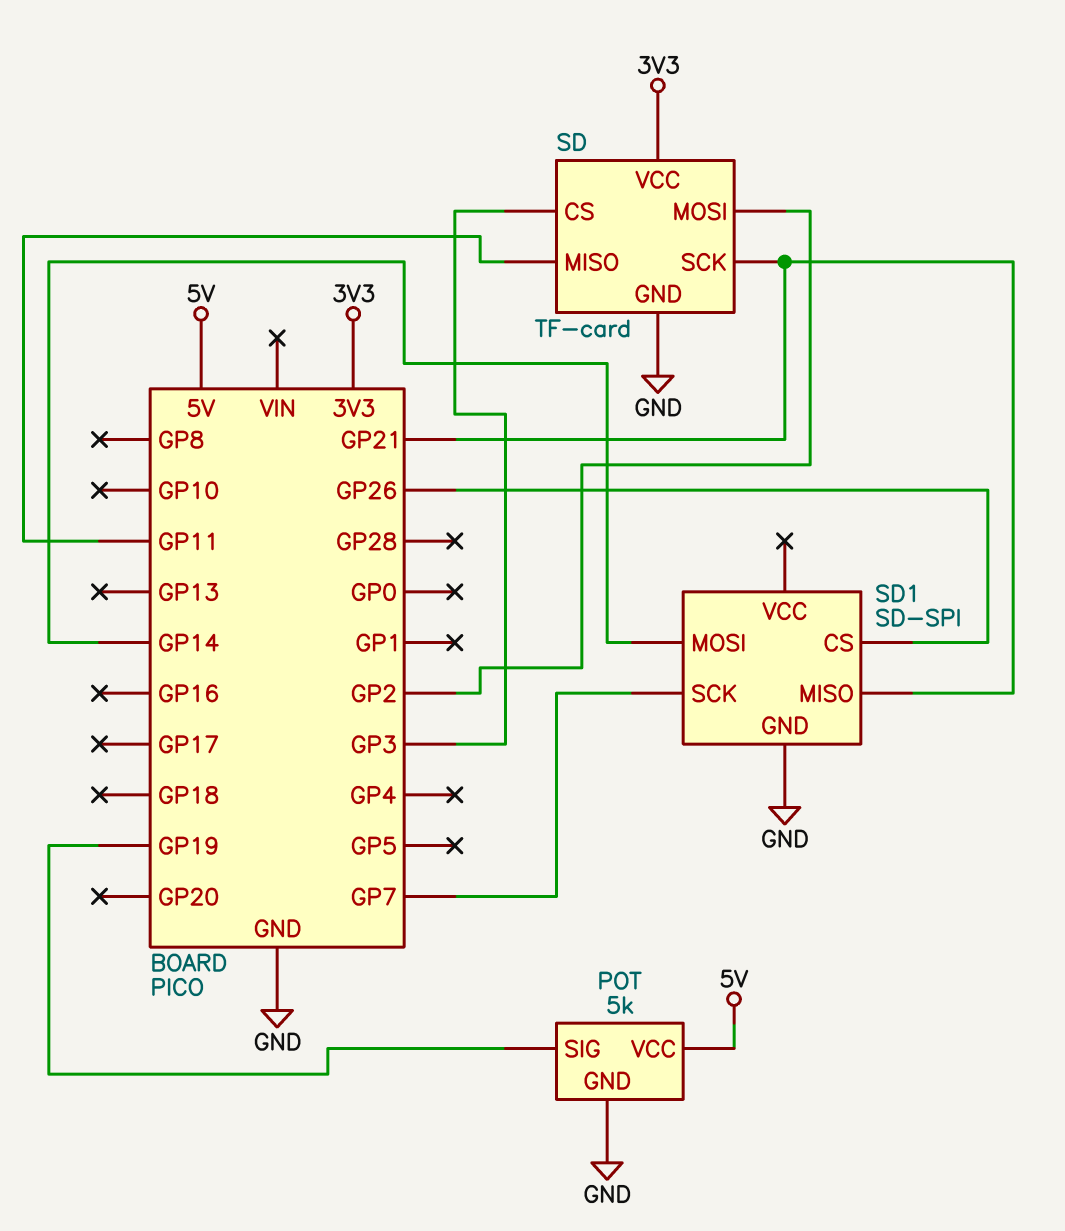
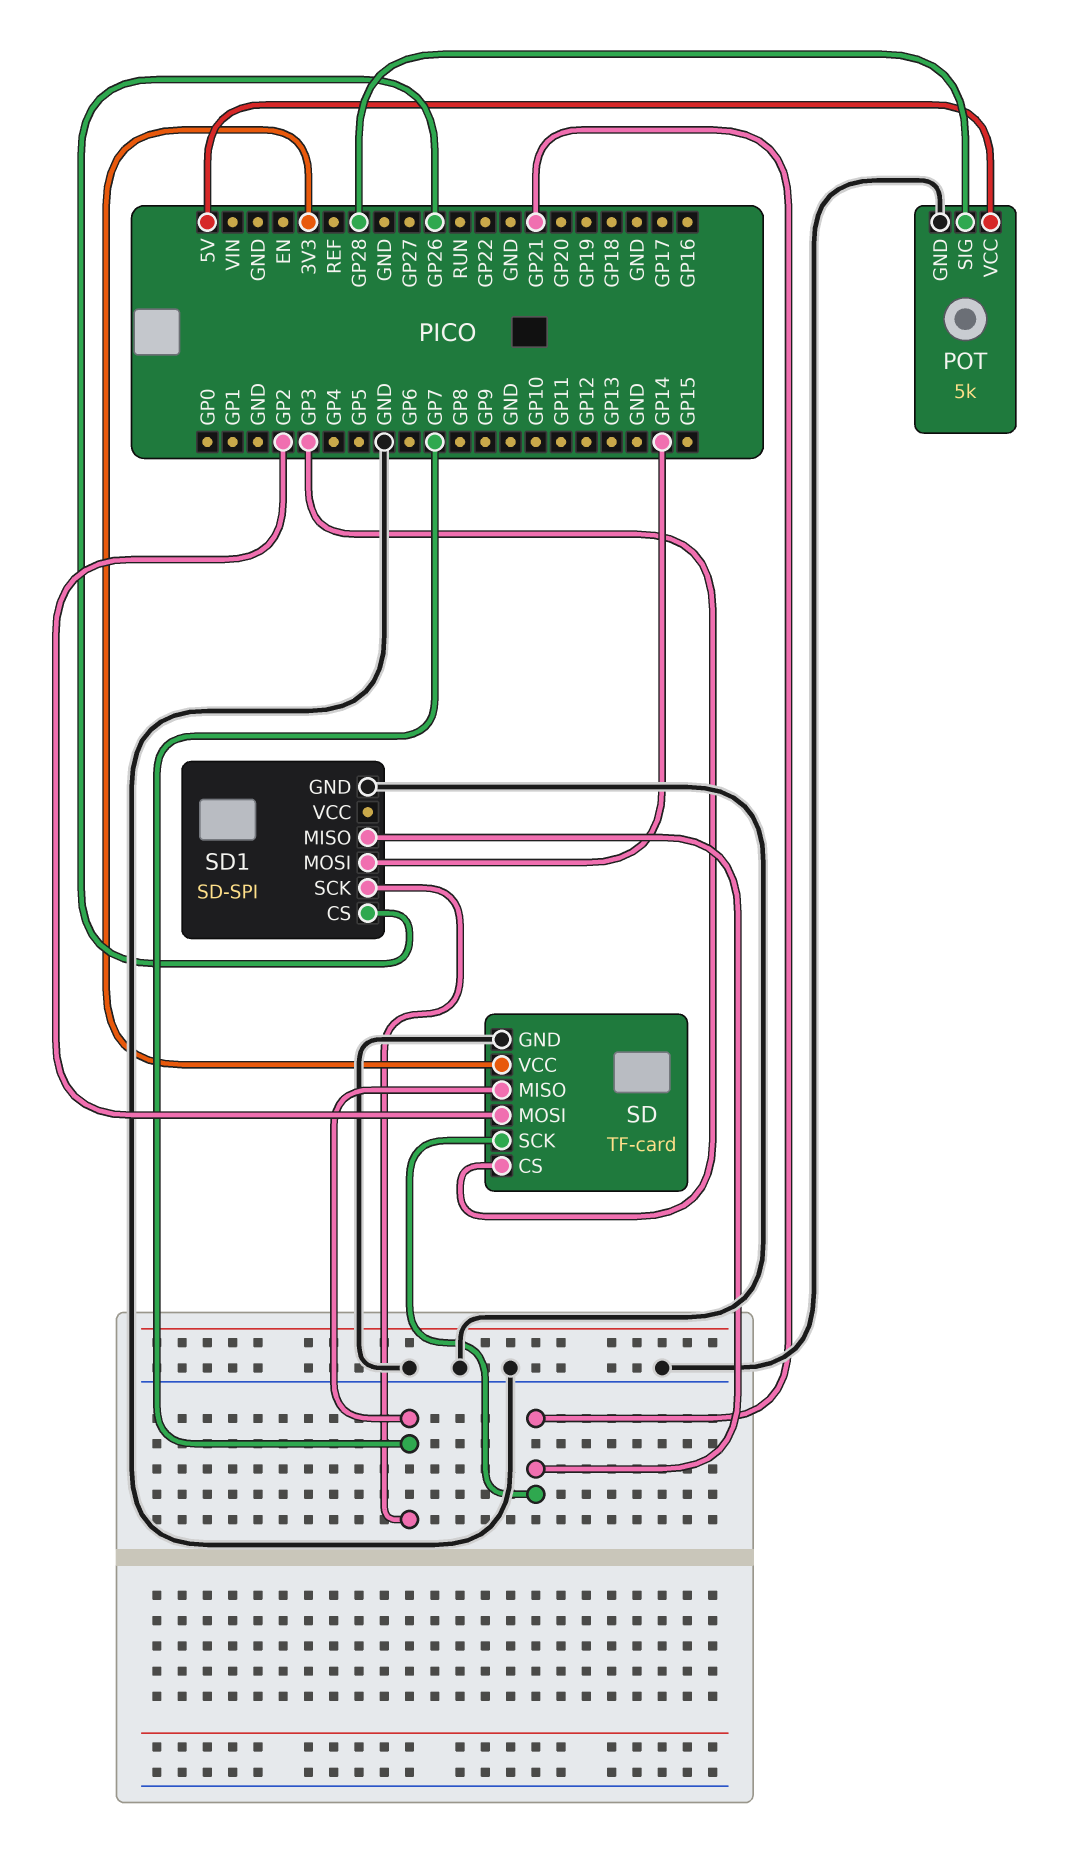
POT pin SIG: GP19 -> GP28
SD pin MISO: GP11 -> GP7

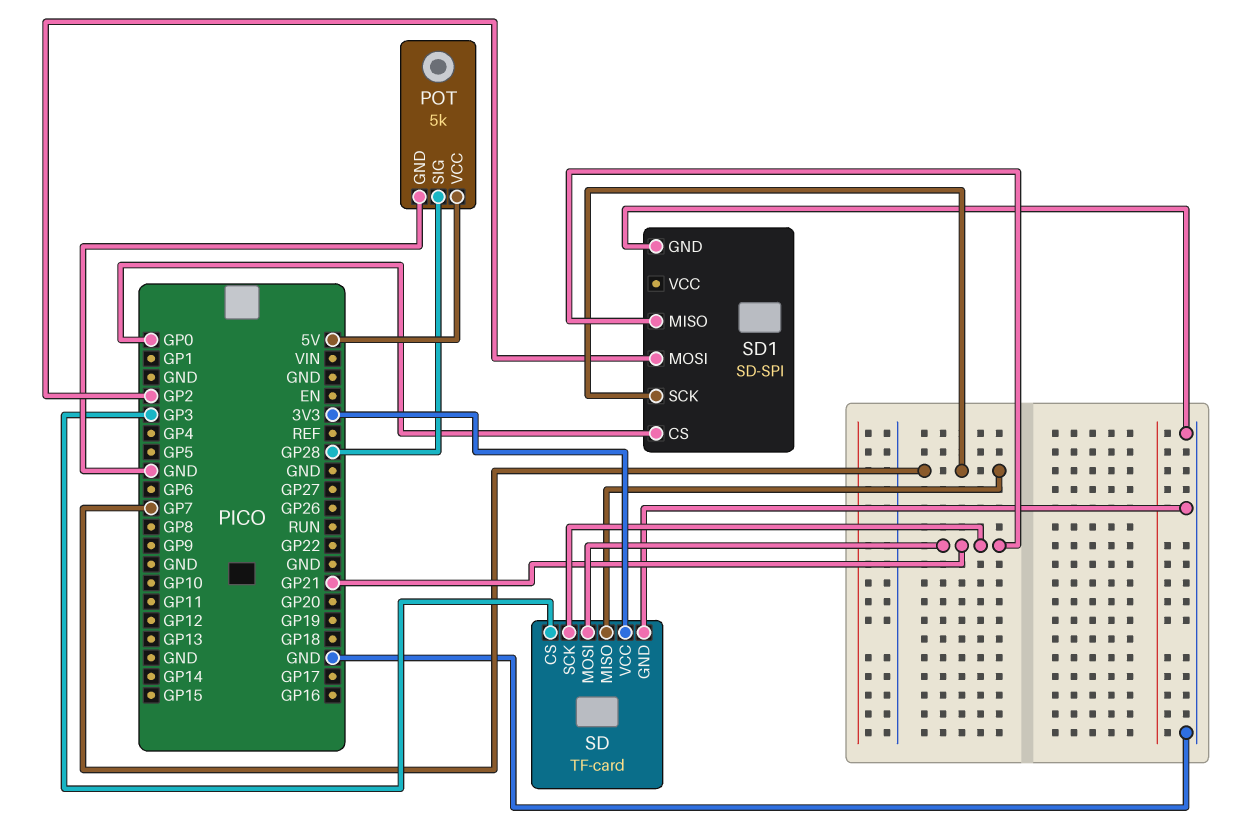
SD pin MOSI: GP2 -> GP21
SD1 pin CS: GP26 -> GP0
SD1 pin MOSI: GP14 -> GP2

